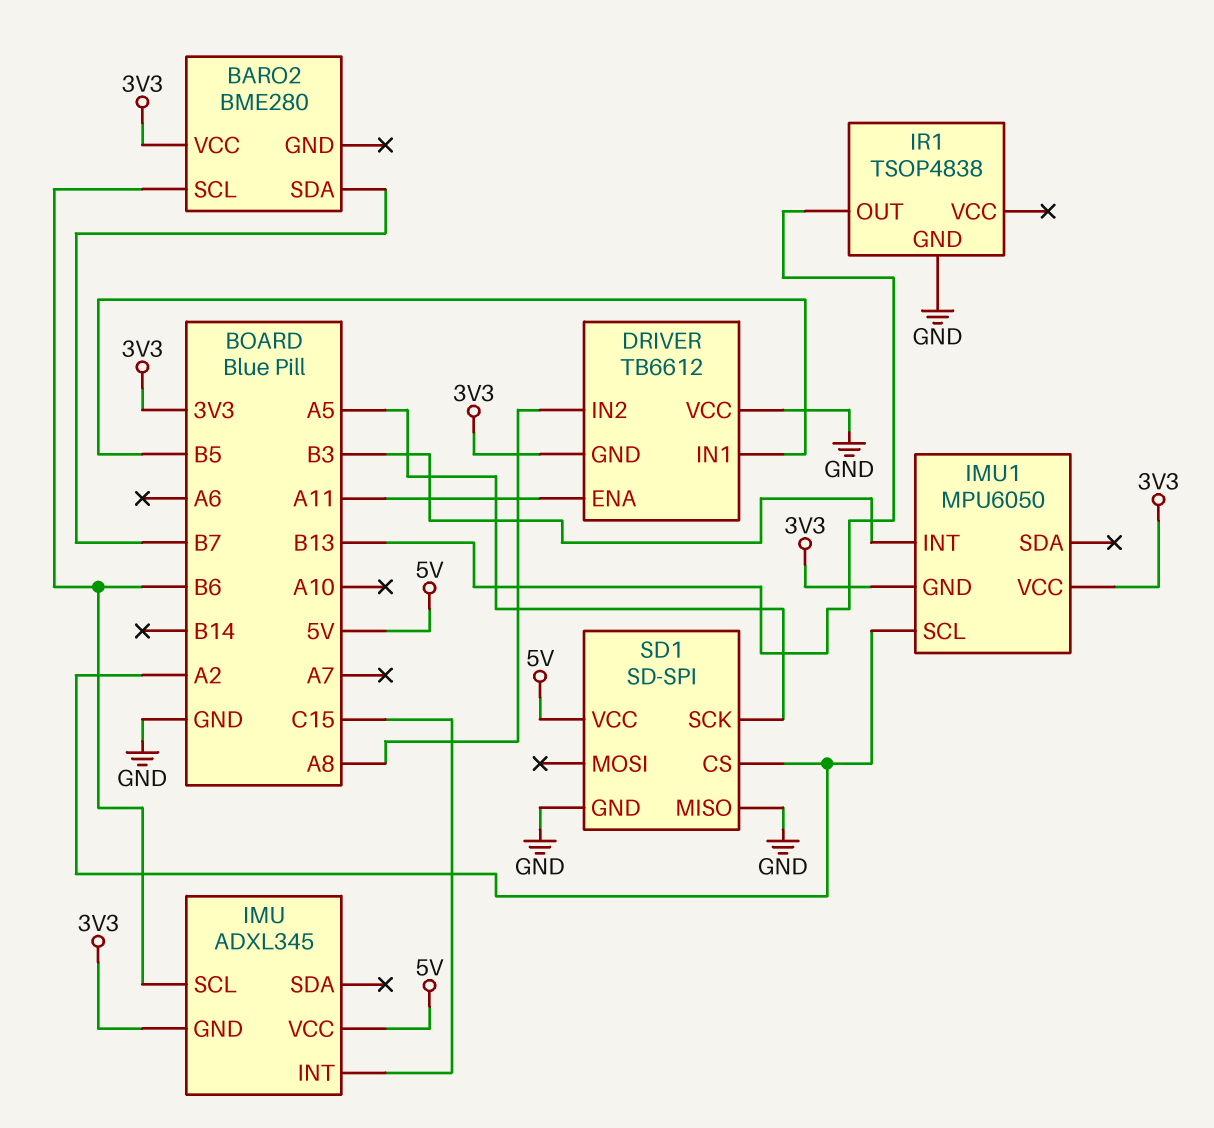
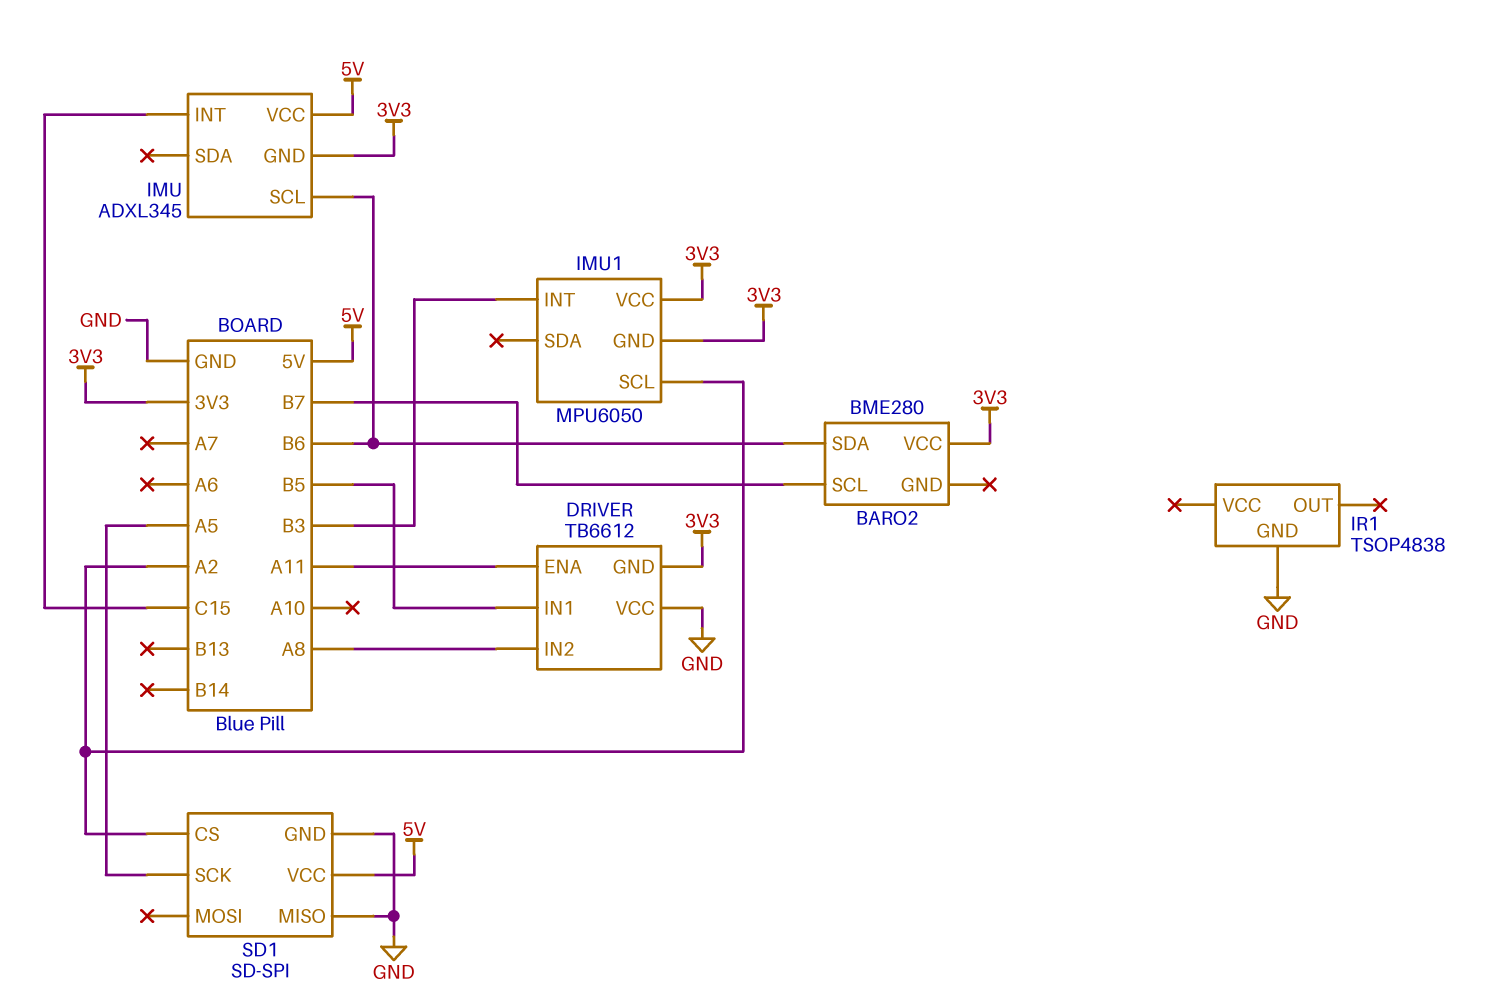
BARO2 pin SCL: B6 -> B7
BARO2 pin SDA: B7 -> B6
IR1 pin OUT: B13 -> none

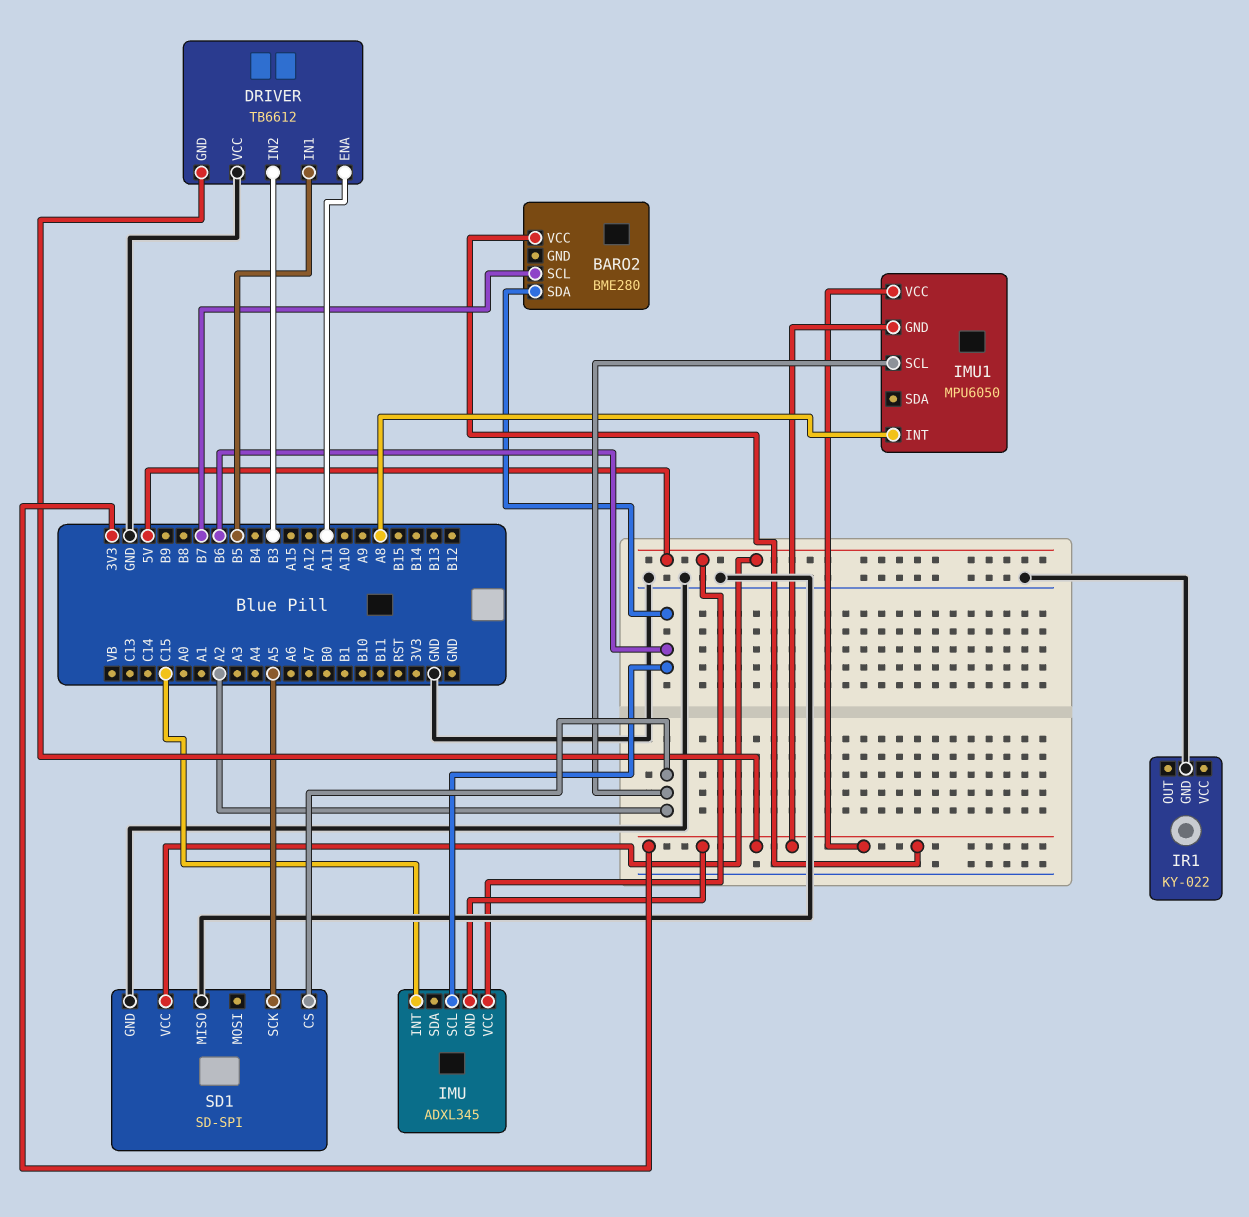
DRIVER pin IN2: A8 -> B3
IMU1 pin INT: B3 -> A8
IR1: TSOP4838 -> KY-022

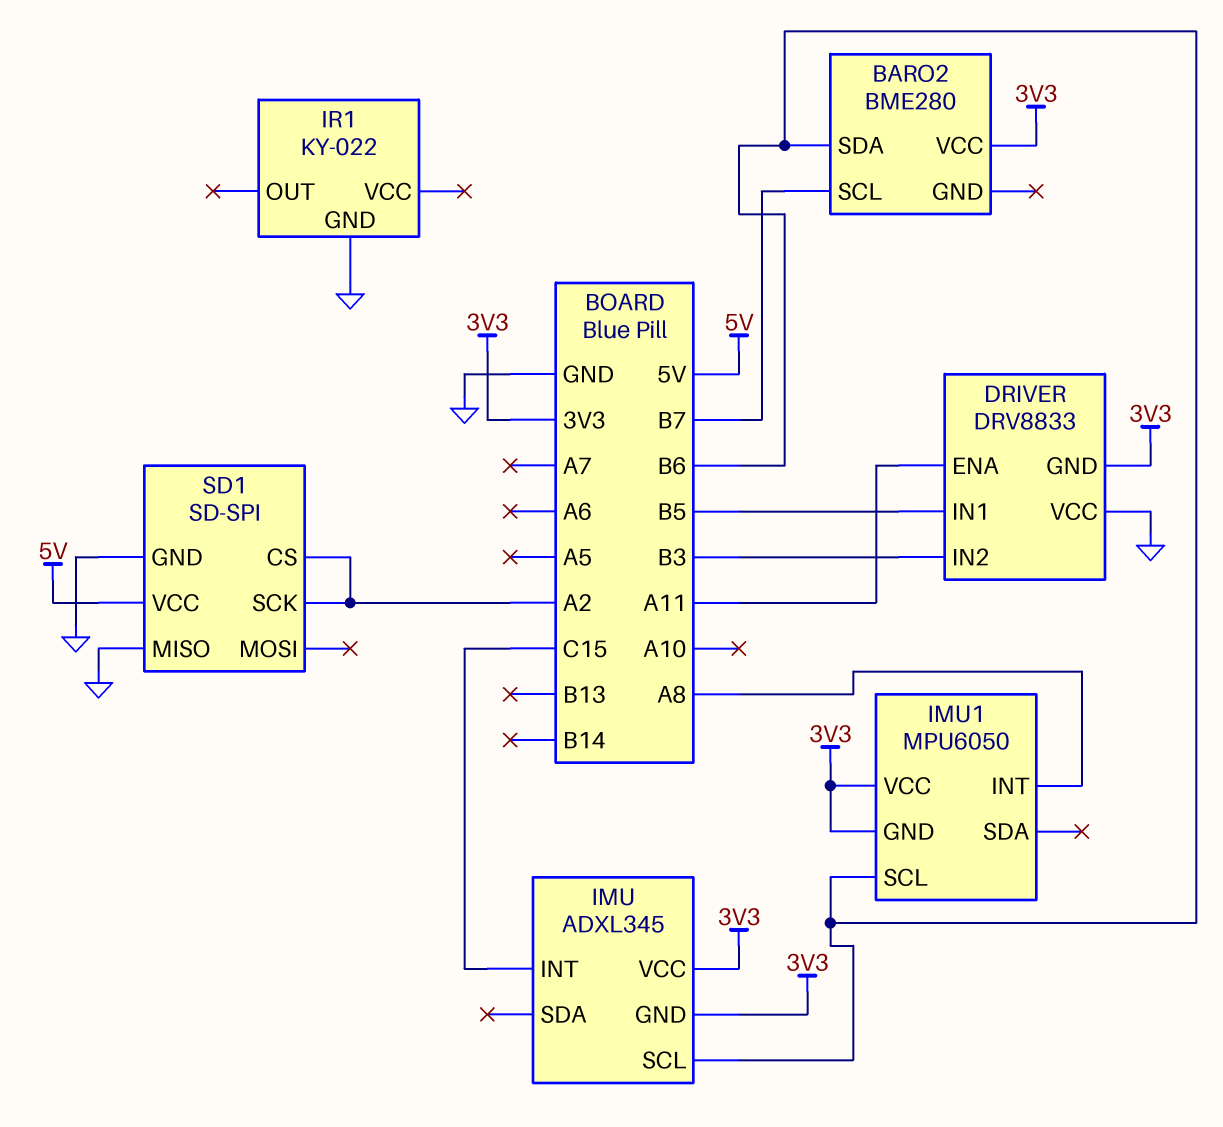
DRIVER: TB6612 -> DRV8833
IMU pin VCC: 5V -> 3V3
IMU1 pin SCL: A2 -> B6
SD1 pin SCK: A5 -> A2

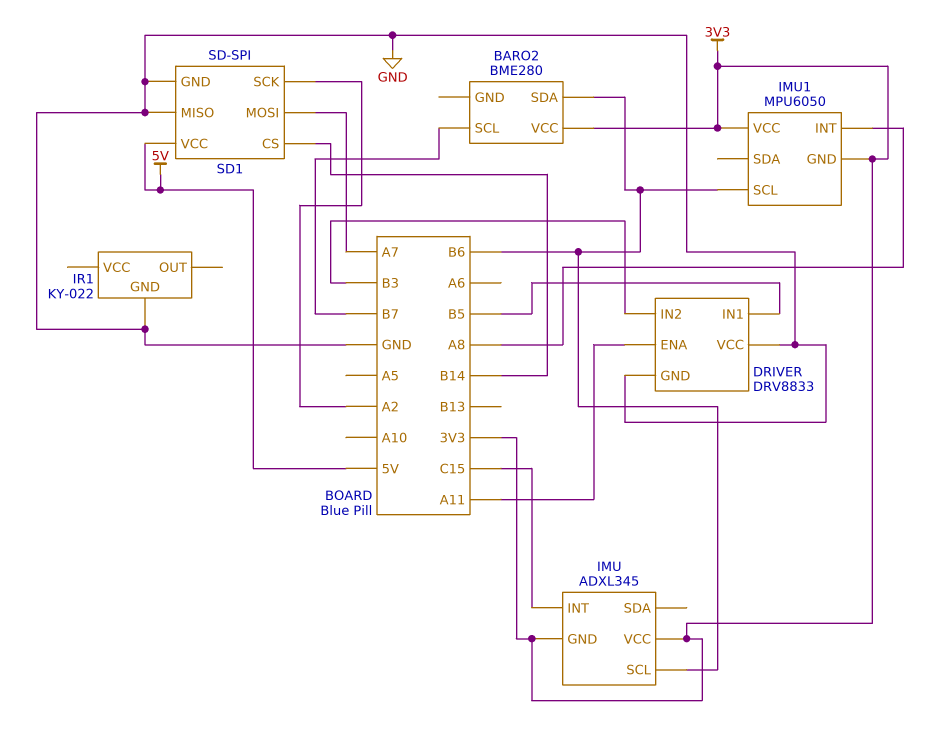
DRIVER pin GND: 3V3 -> GND
SD1 pin CS: A2 -> B14
SD1 pin MOSI: none -> A7

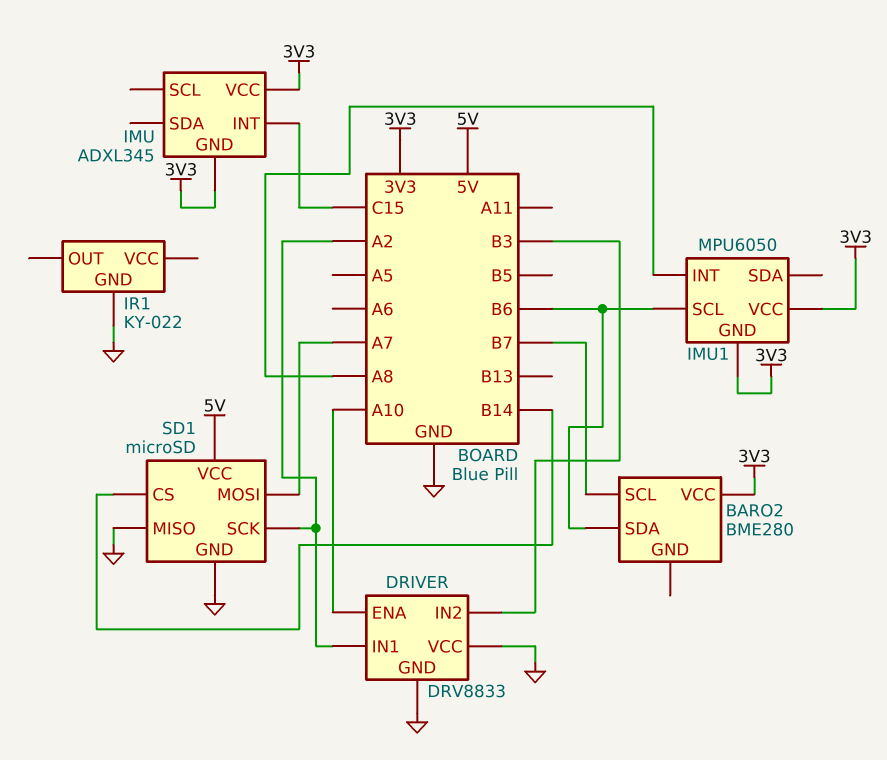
DRIVER pin ENA: A11 -> A10
DRIVER pin IN1: B5 -> A2
IMU pin SCL: B6 -> none
SD1: SD-SPI -> microSD

